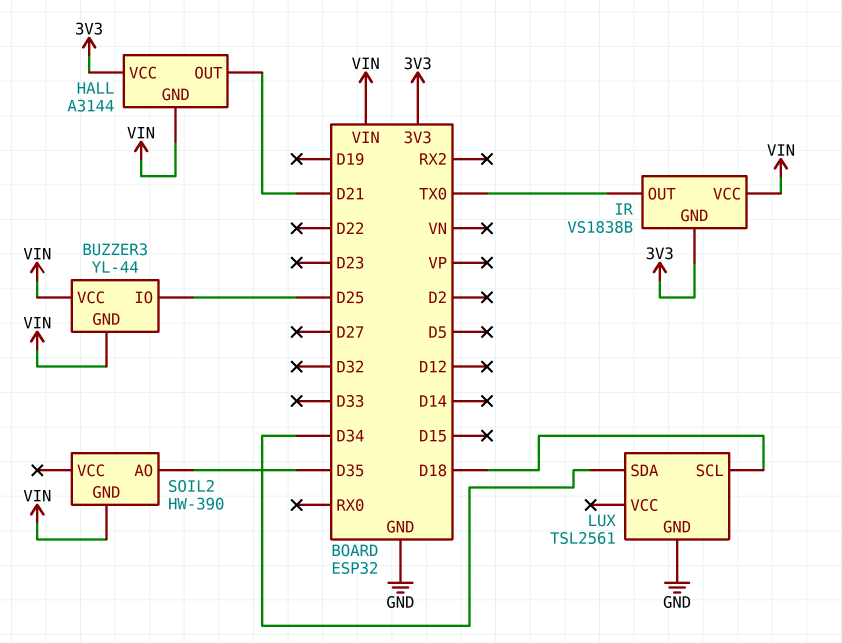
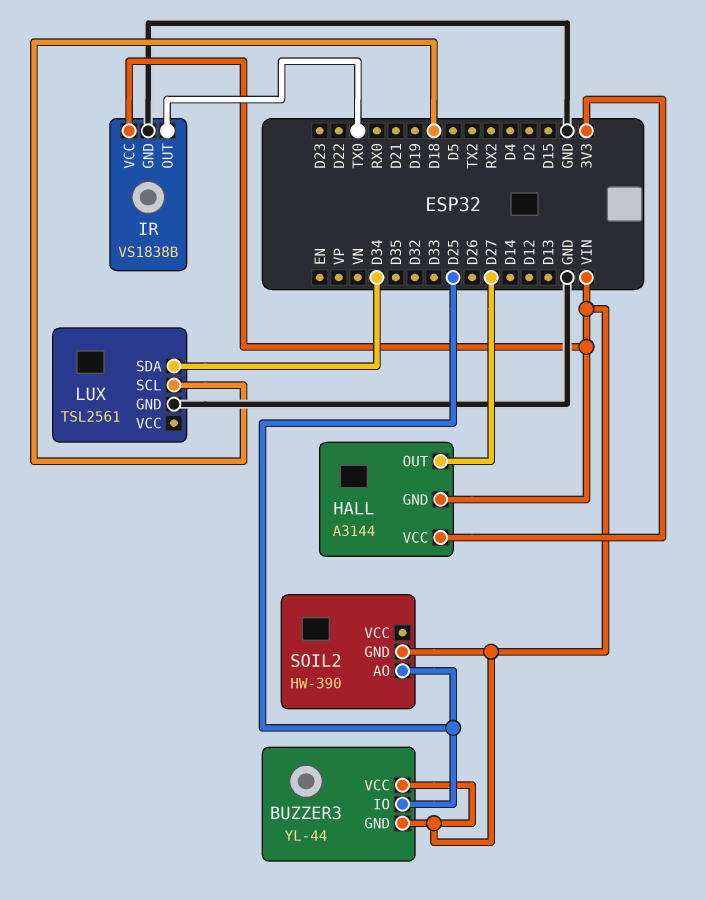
HALL pin OUT: D21 -> D27
IR pin GND: 3V3 -> GND
SOIL2 pin AO: D35 -> D25

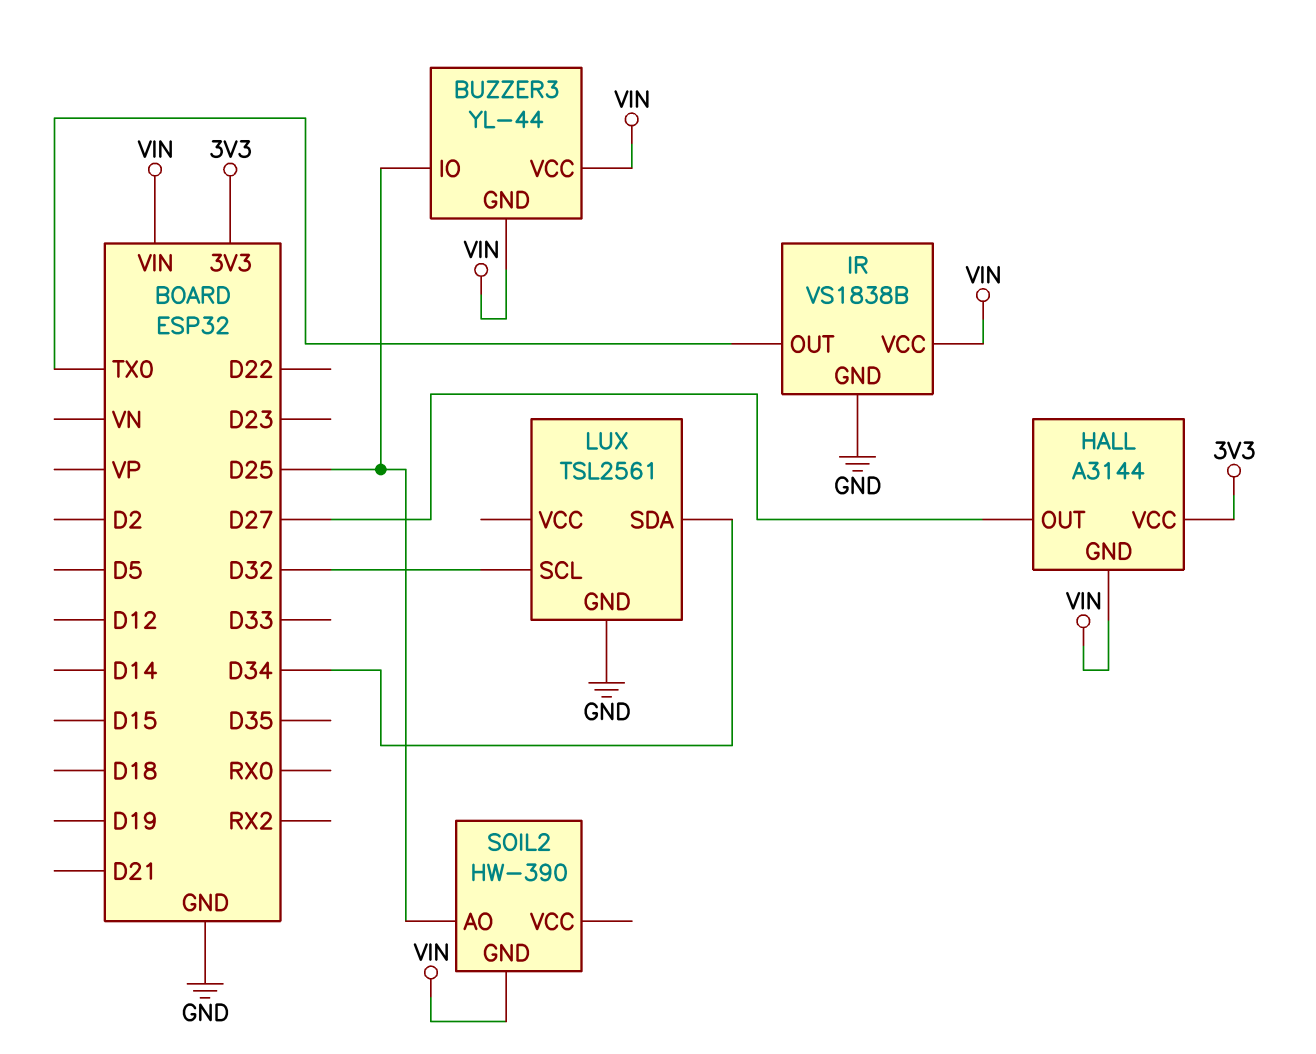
LUX pin SCL: D18 -> D32

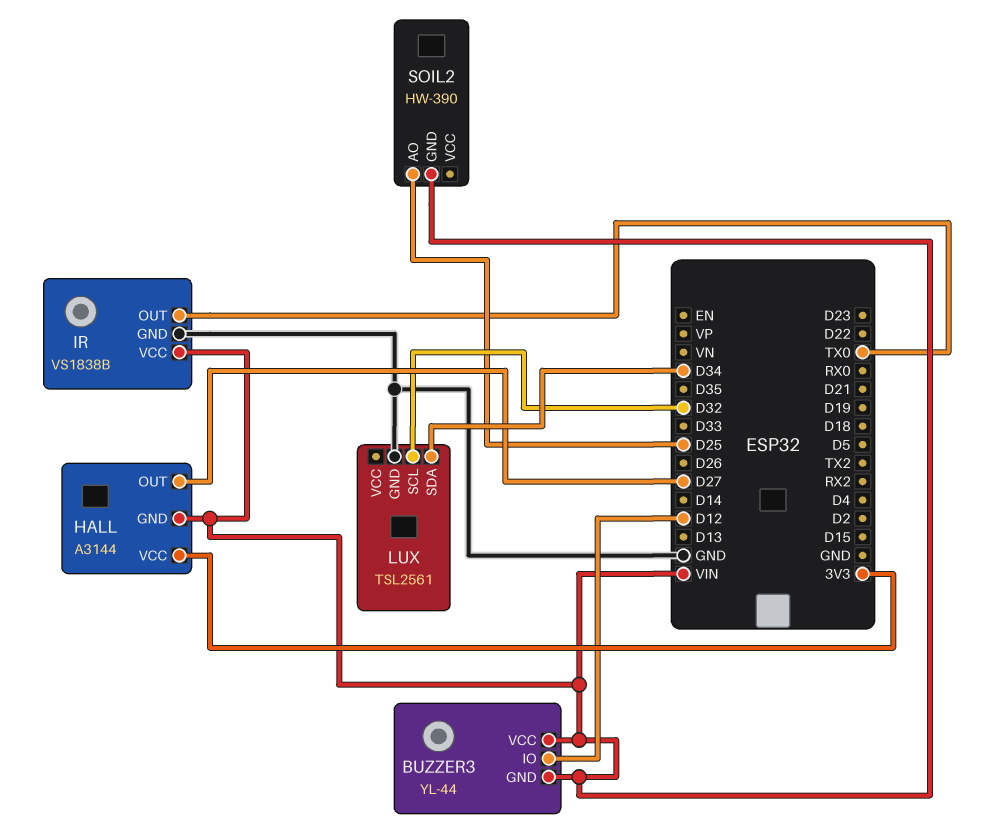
BUZZER3 pin IO: D25 -> D12

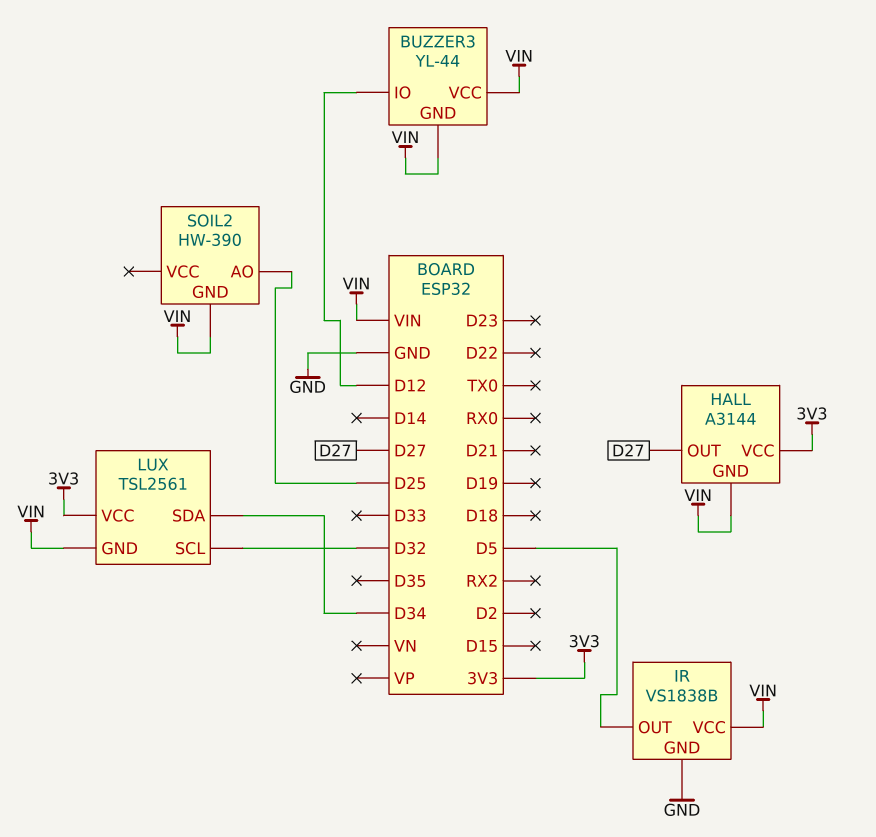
IR pin OUT: TX0 -> D5
LUX pin GND: GND -> VIN
LUX pin VCC: none -> 3V3

